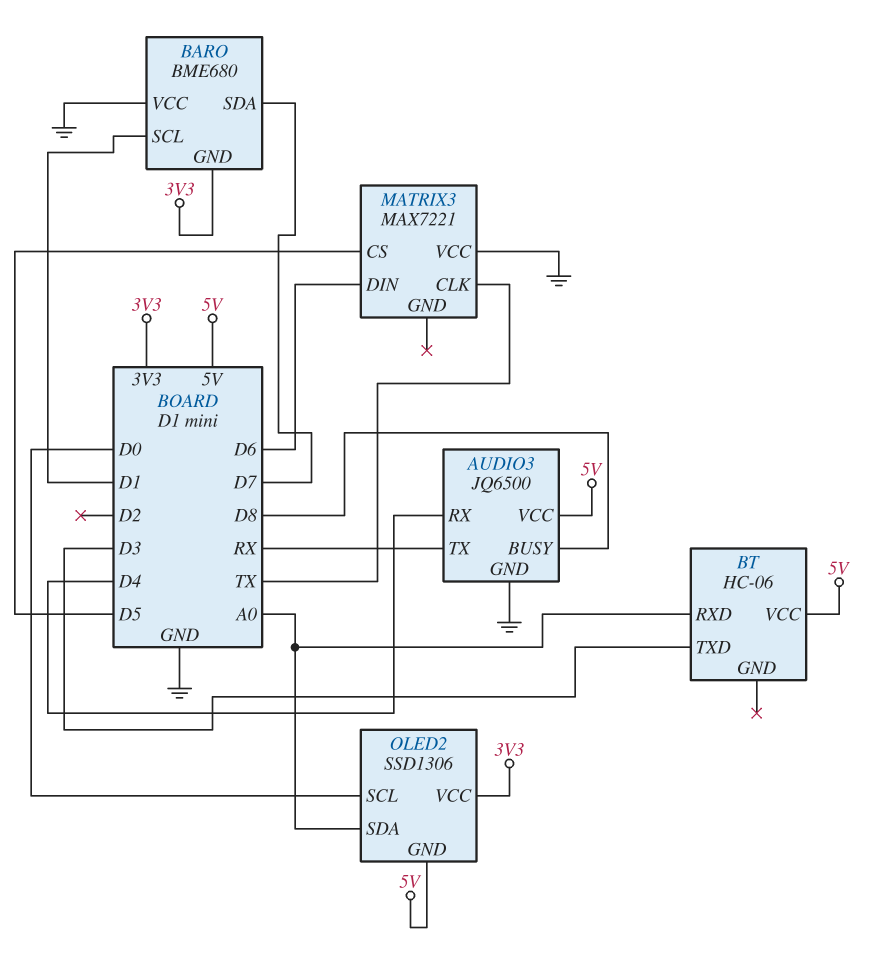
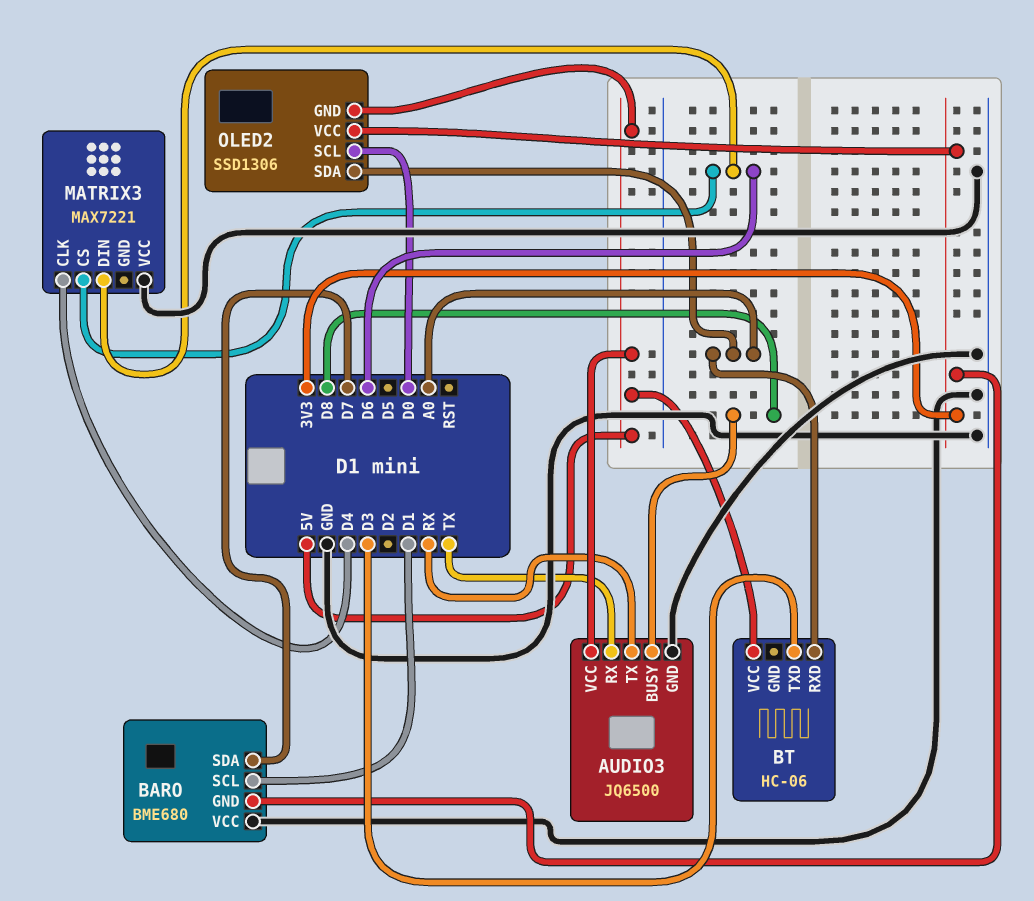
AUDIO3 pin RX: D4 -> TX
MATRIX3 pin CLK: TX -> D4
MATRIX3 pin CS: D5 -> D6

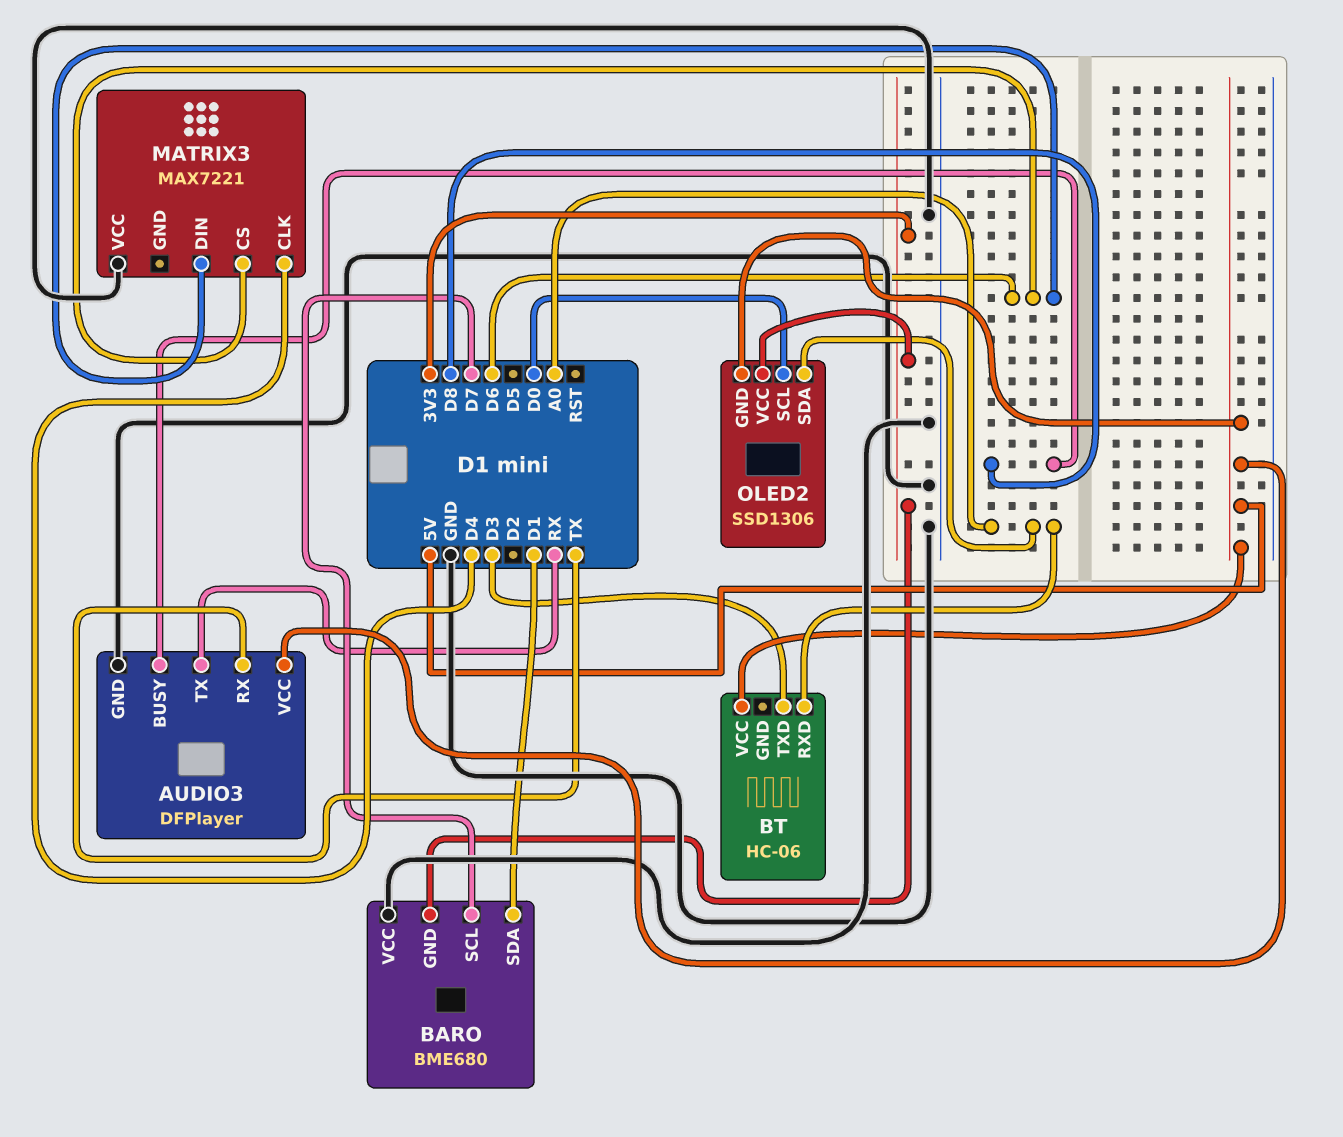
AUDIO3: JQ6500 -> DFPlayer
BARO pin SCL: D1 -> D7
BARO pin SDA: D7 -> D1

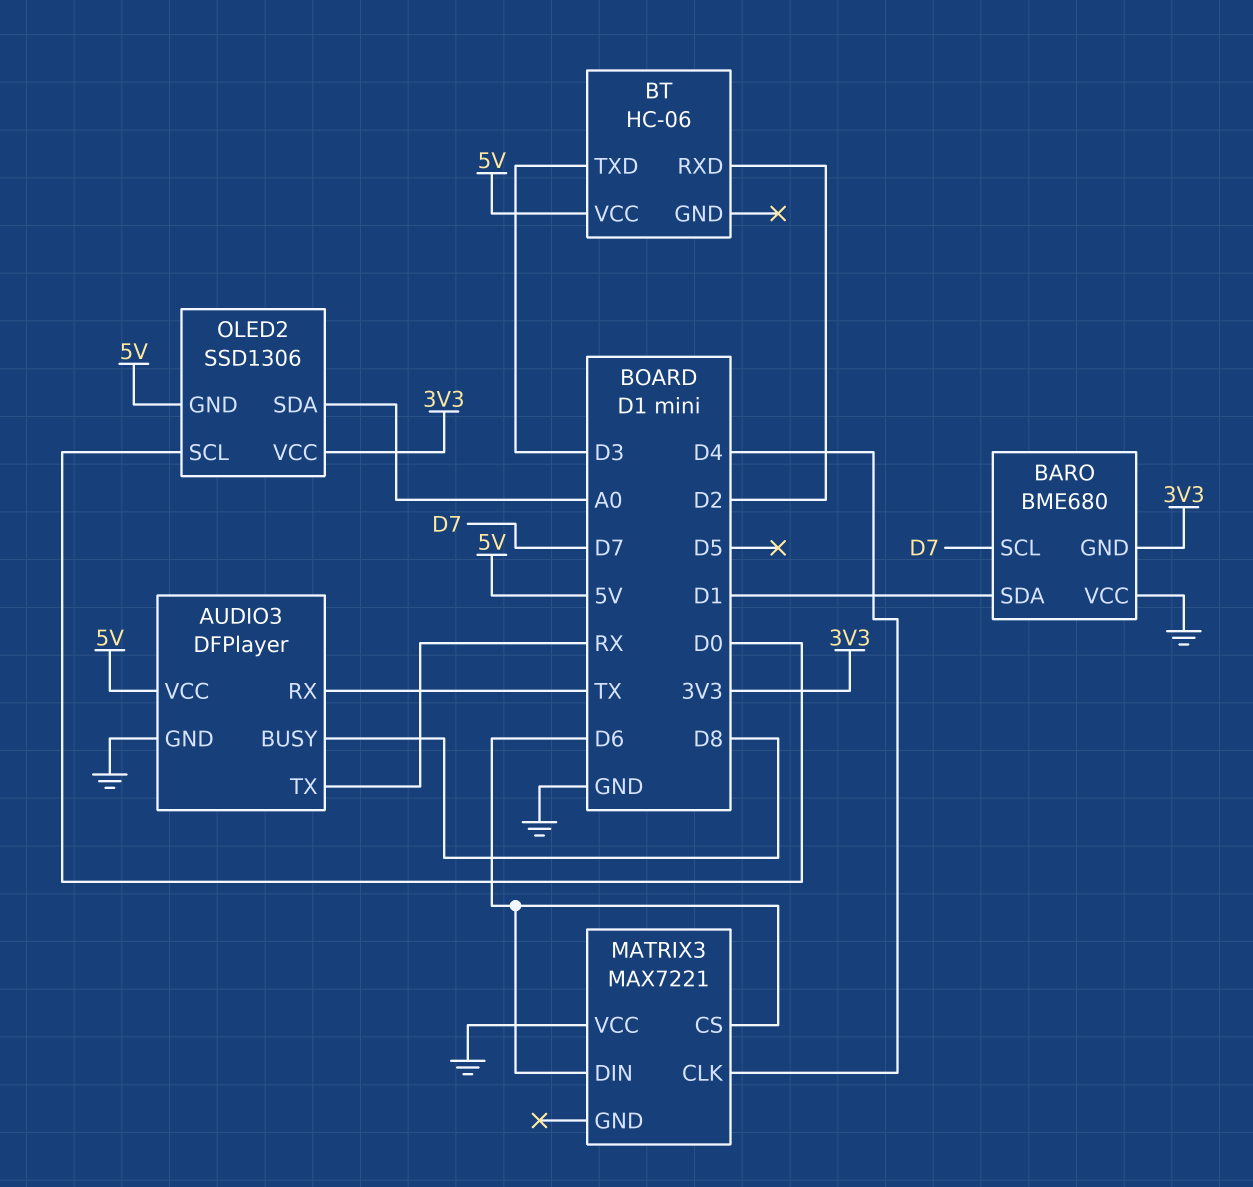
BT pin RXD: A0 -> D2

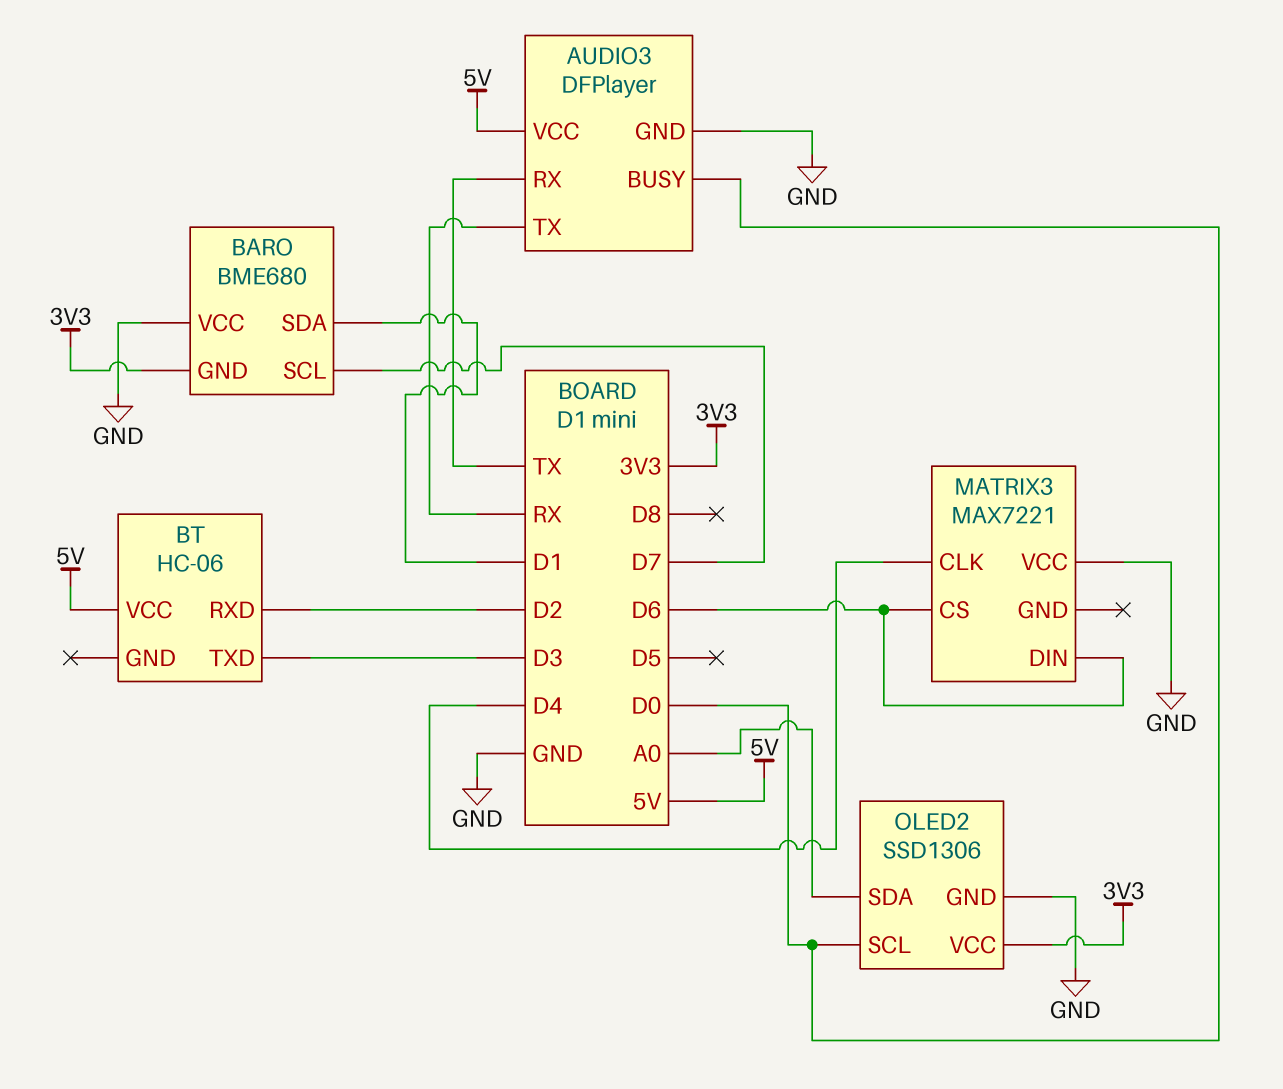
AUDIO3 pin BUSY: D8 -> D0
OLED2 pin GND: 5V -> GND

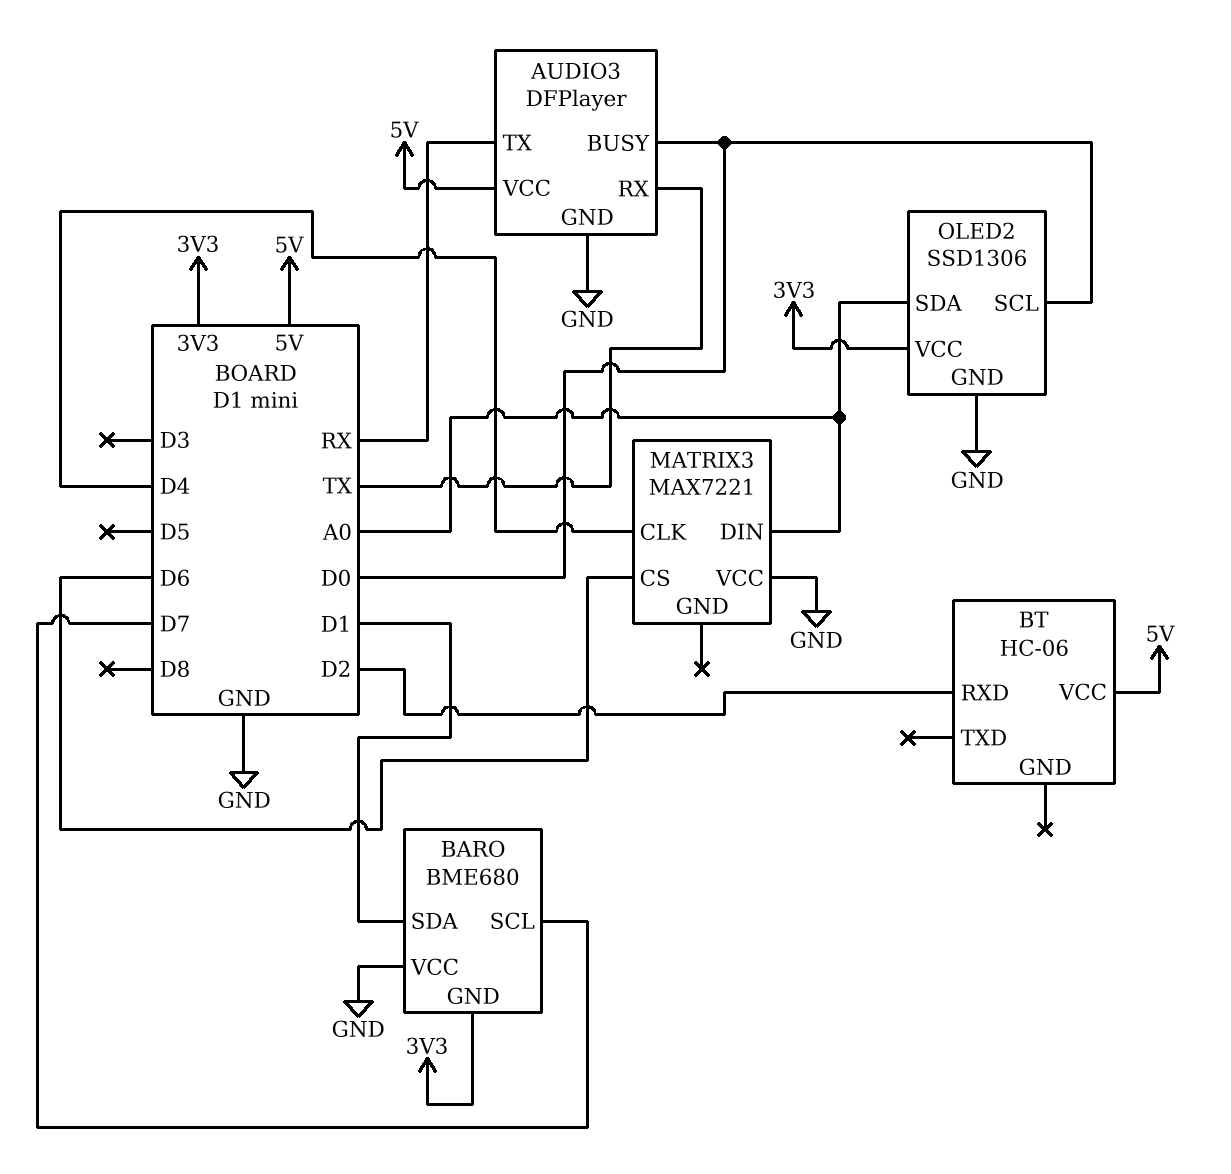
BT pin TXD: D3 -> none
MATRIX3 pin DIN: D6 -> A0

